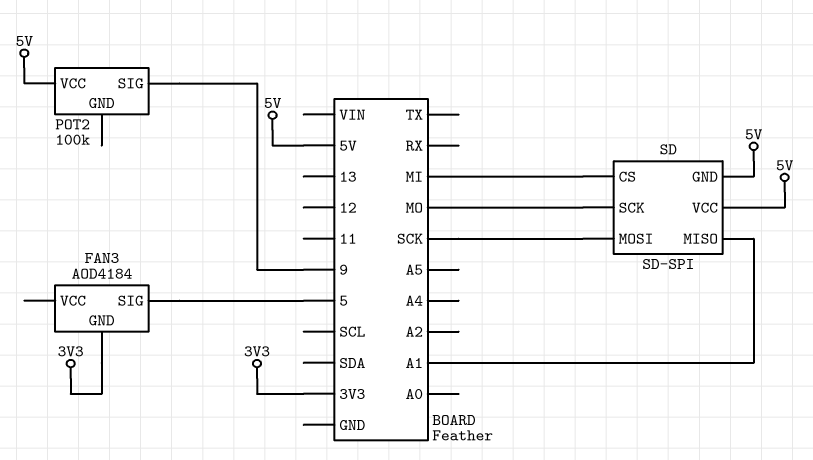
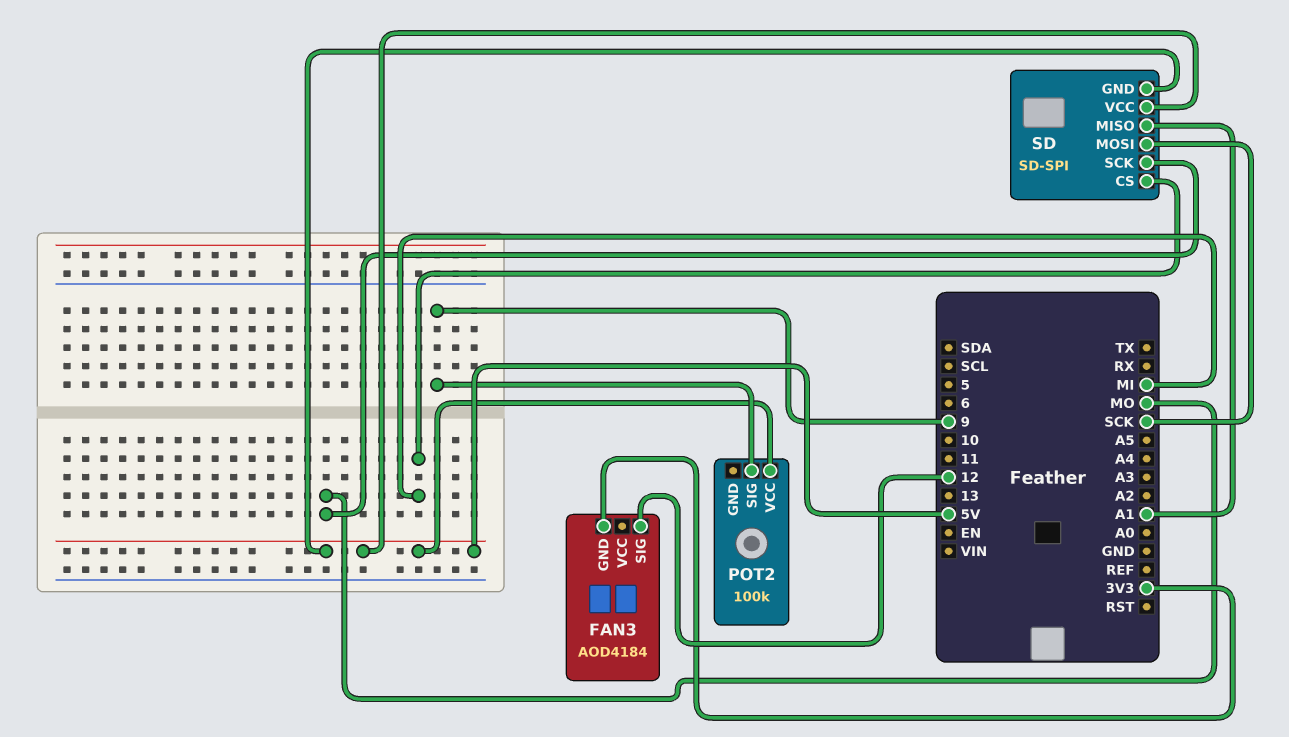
FAN3 pin SIG: 5 -> 12

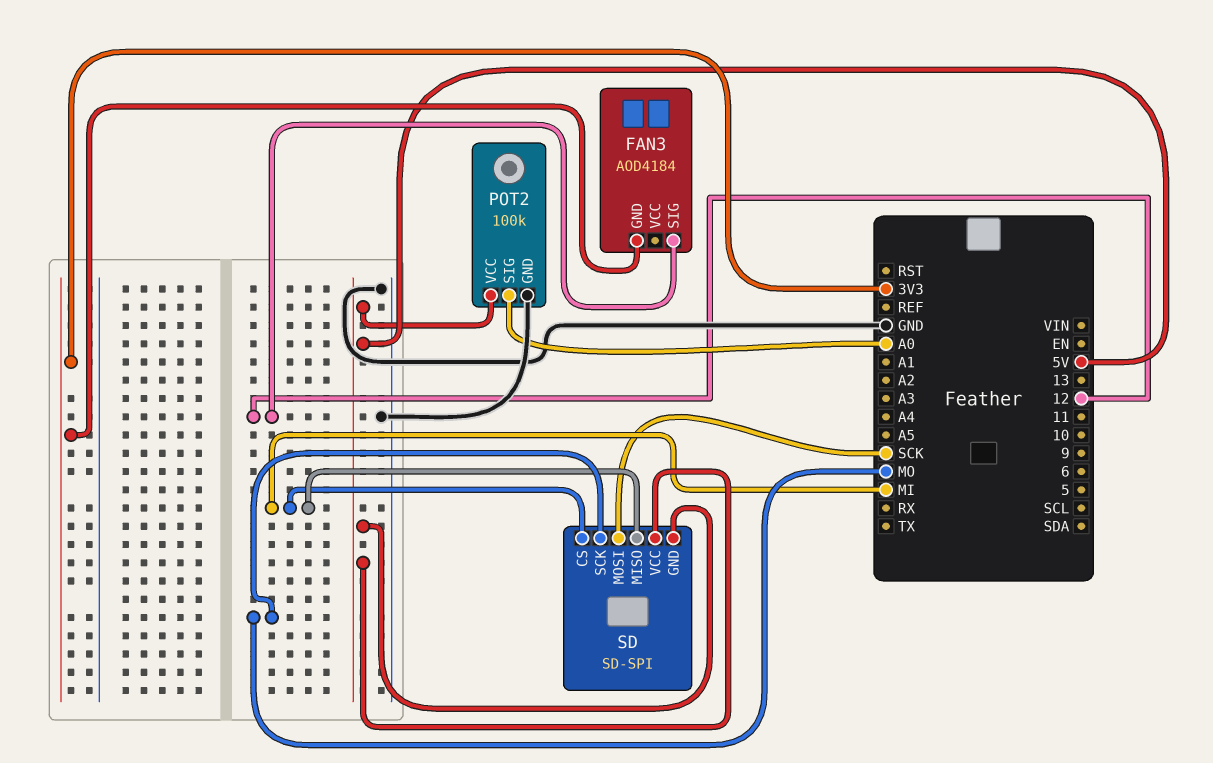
POT2 pin GND: none -> GND
POT2 pin SIG: 9 -> A0
SD pin MISO: A1 -> MI

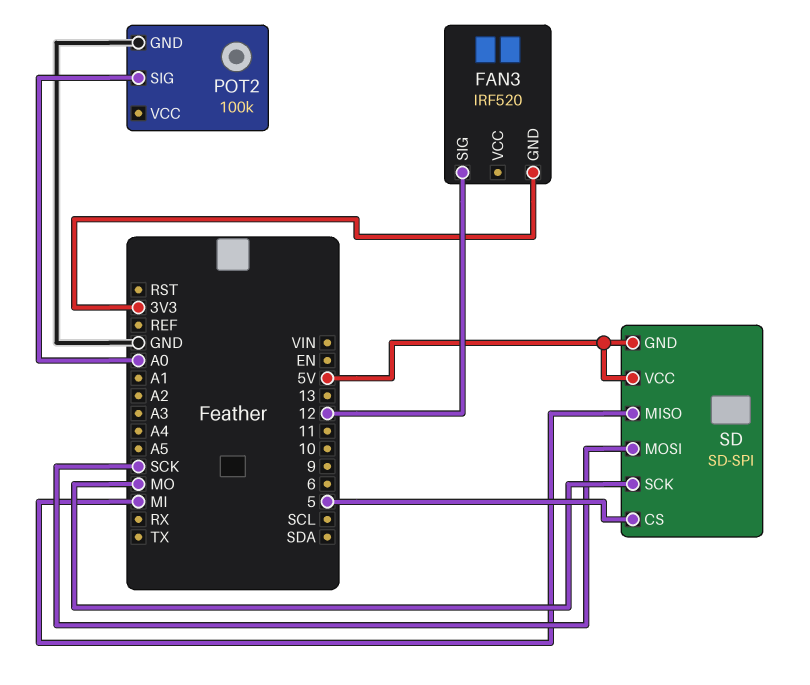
FAN3: AOD4184 -> IRF520
POT2 pin VCC: 5V -> none
SD pin CS: MI -> 5

